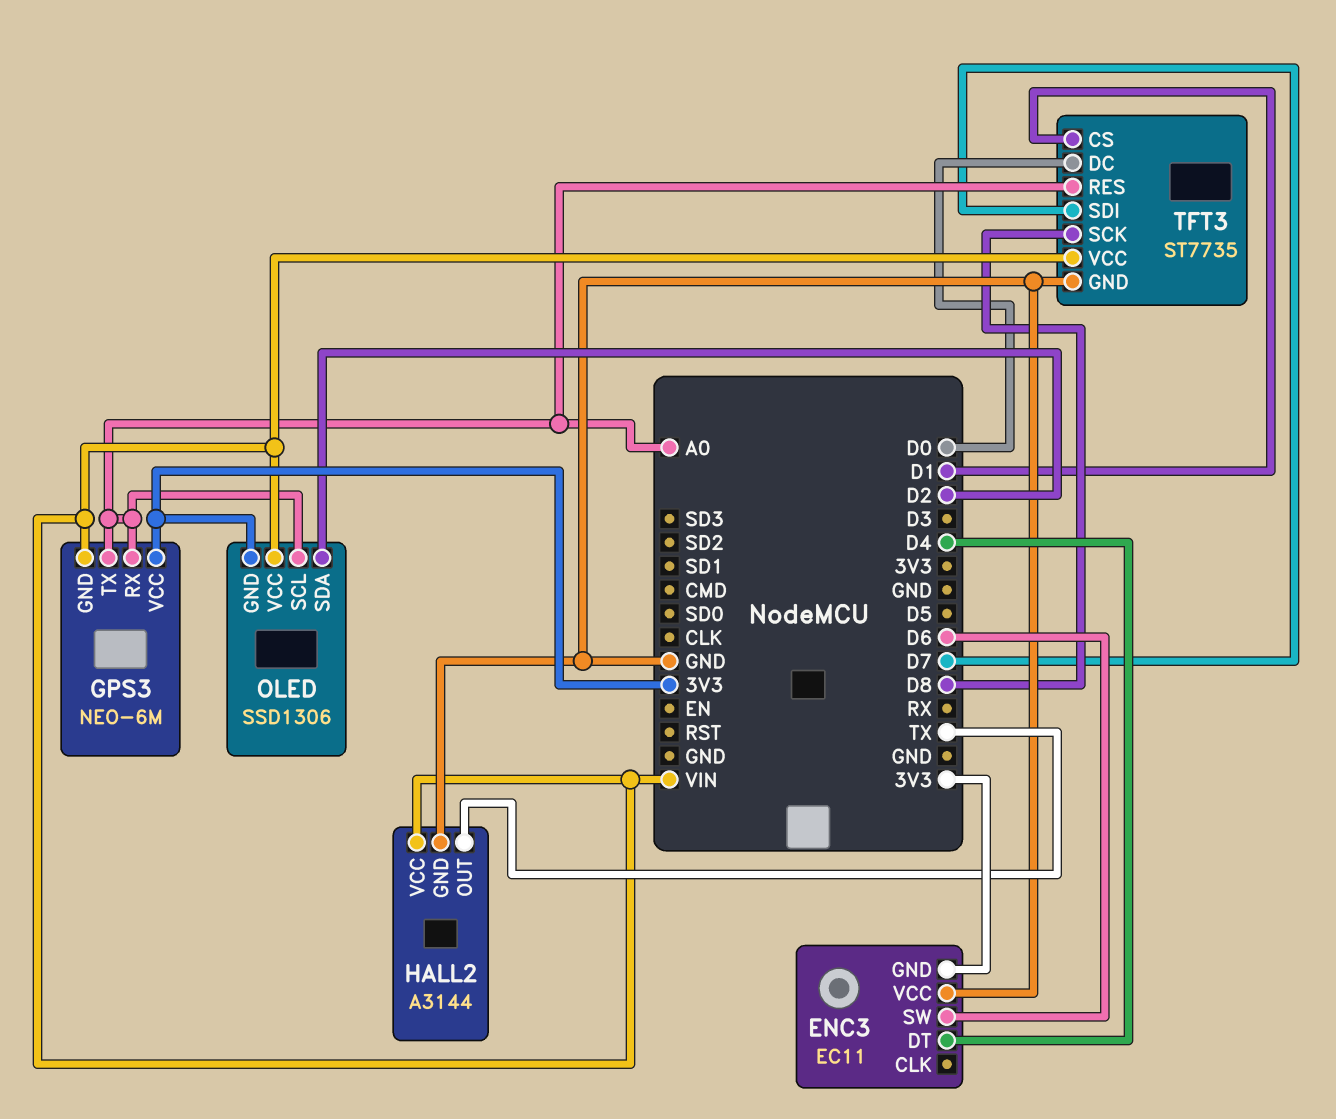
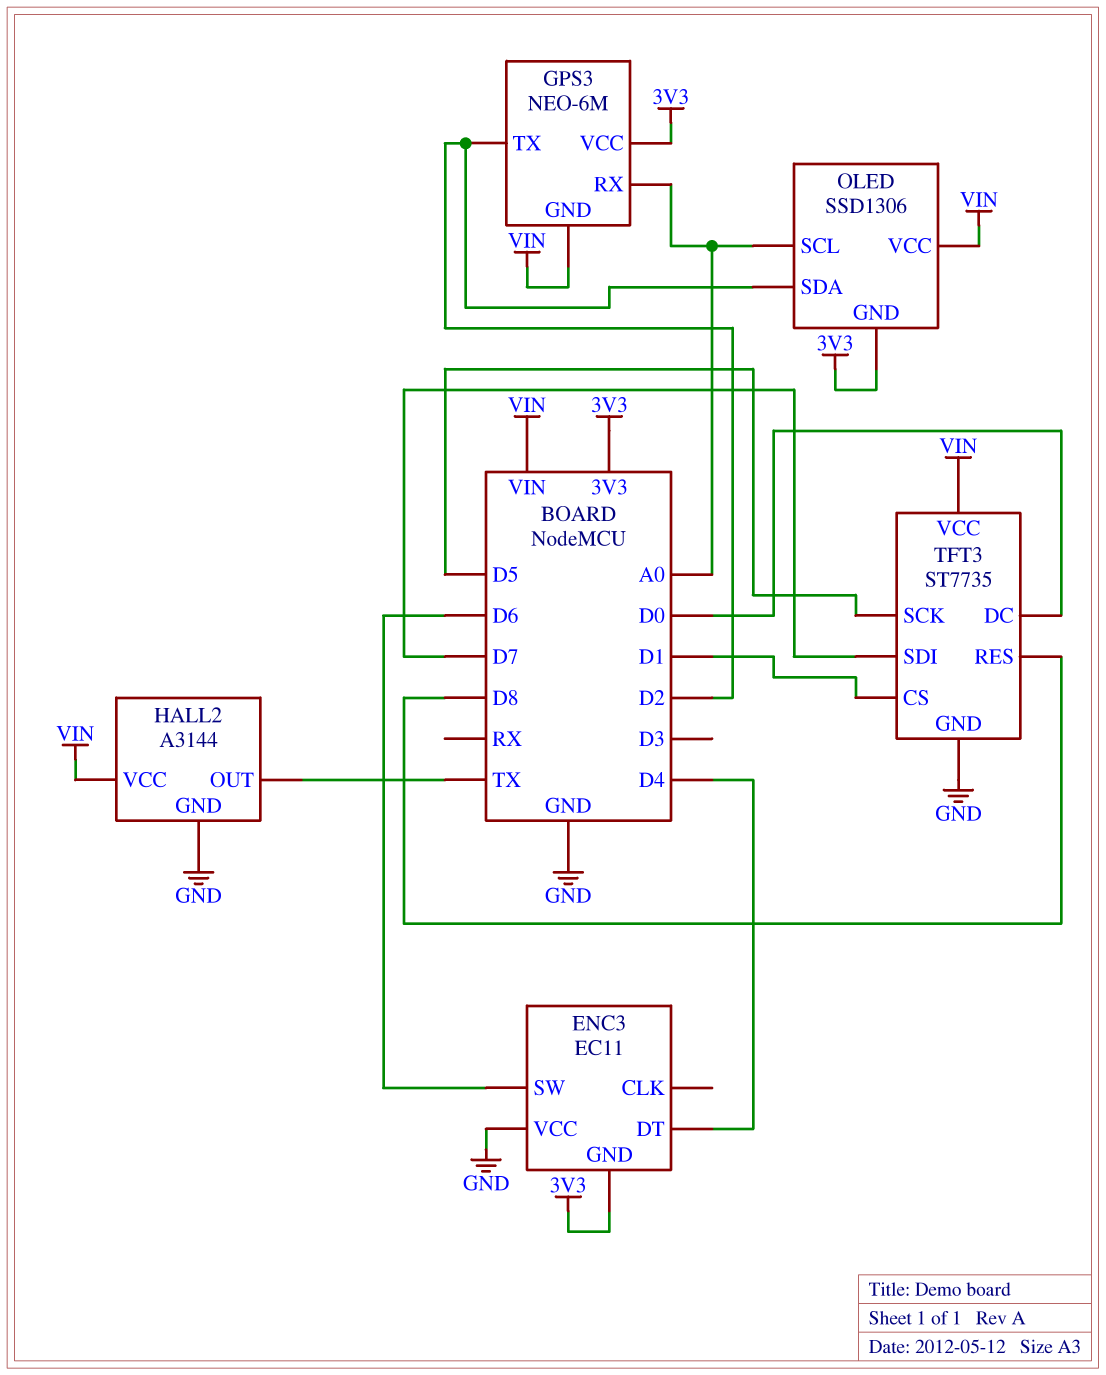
GPS3 pin TX: A0 -> D2
TFT3 pin RES: A0 -> D8
TFT3 pin SCK: D8 -> D5

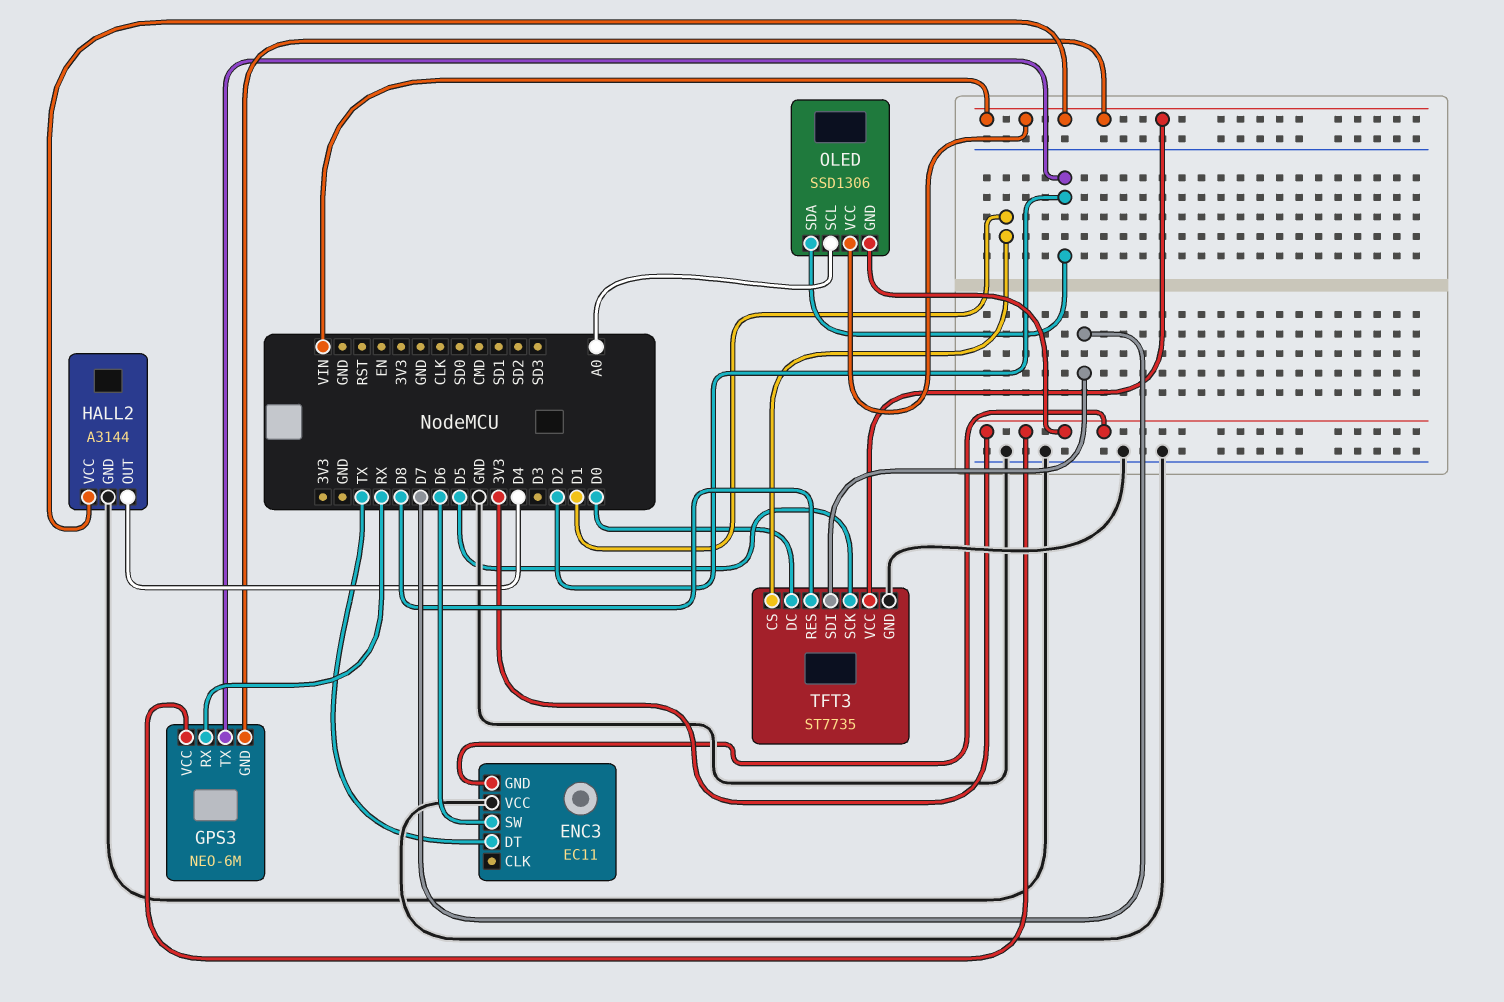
ENC3 pin DT: D4 -> TX
GPS3 pin RX: A0 -> RX
HALL2 pin OUT: TX -> D4

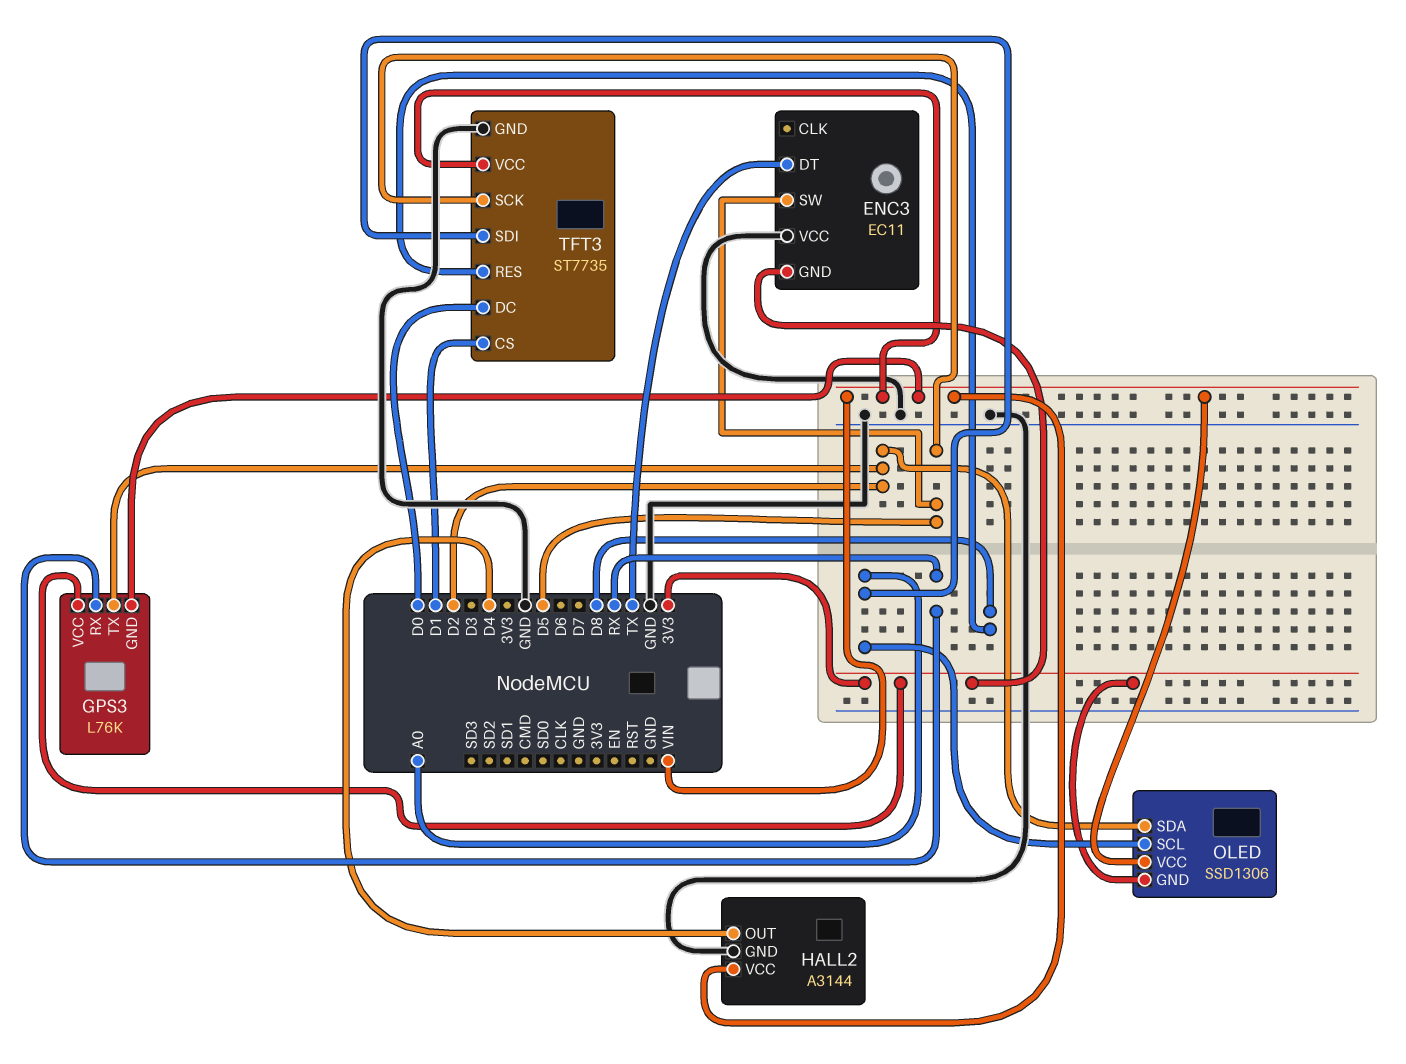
ENC3 pin SW: D6 -> D5
GPS3: NEO-6M -> L76K
TFT3 pin SDI: D7 -> A0

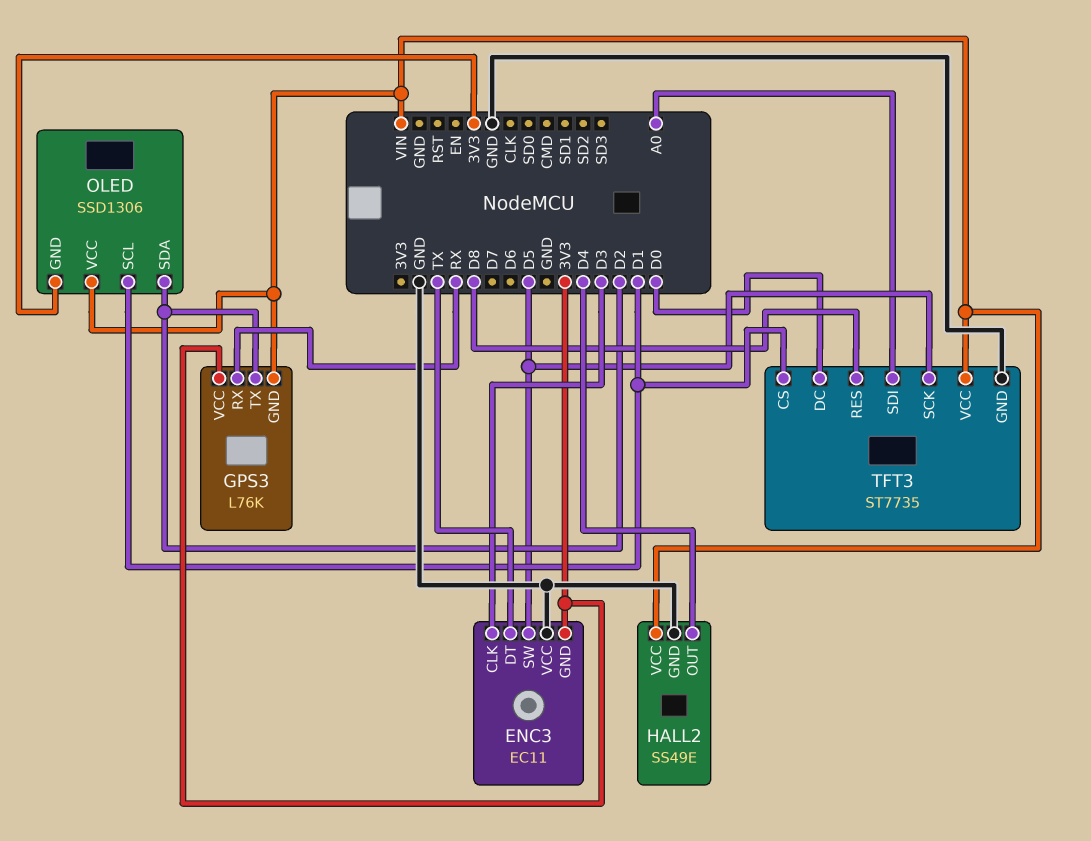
ENC3 pin CLK: none -> D3
HALL2: A3144 -> SS49E
OLED pin SCL: A0 -> D1

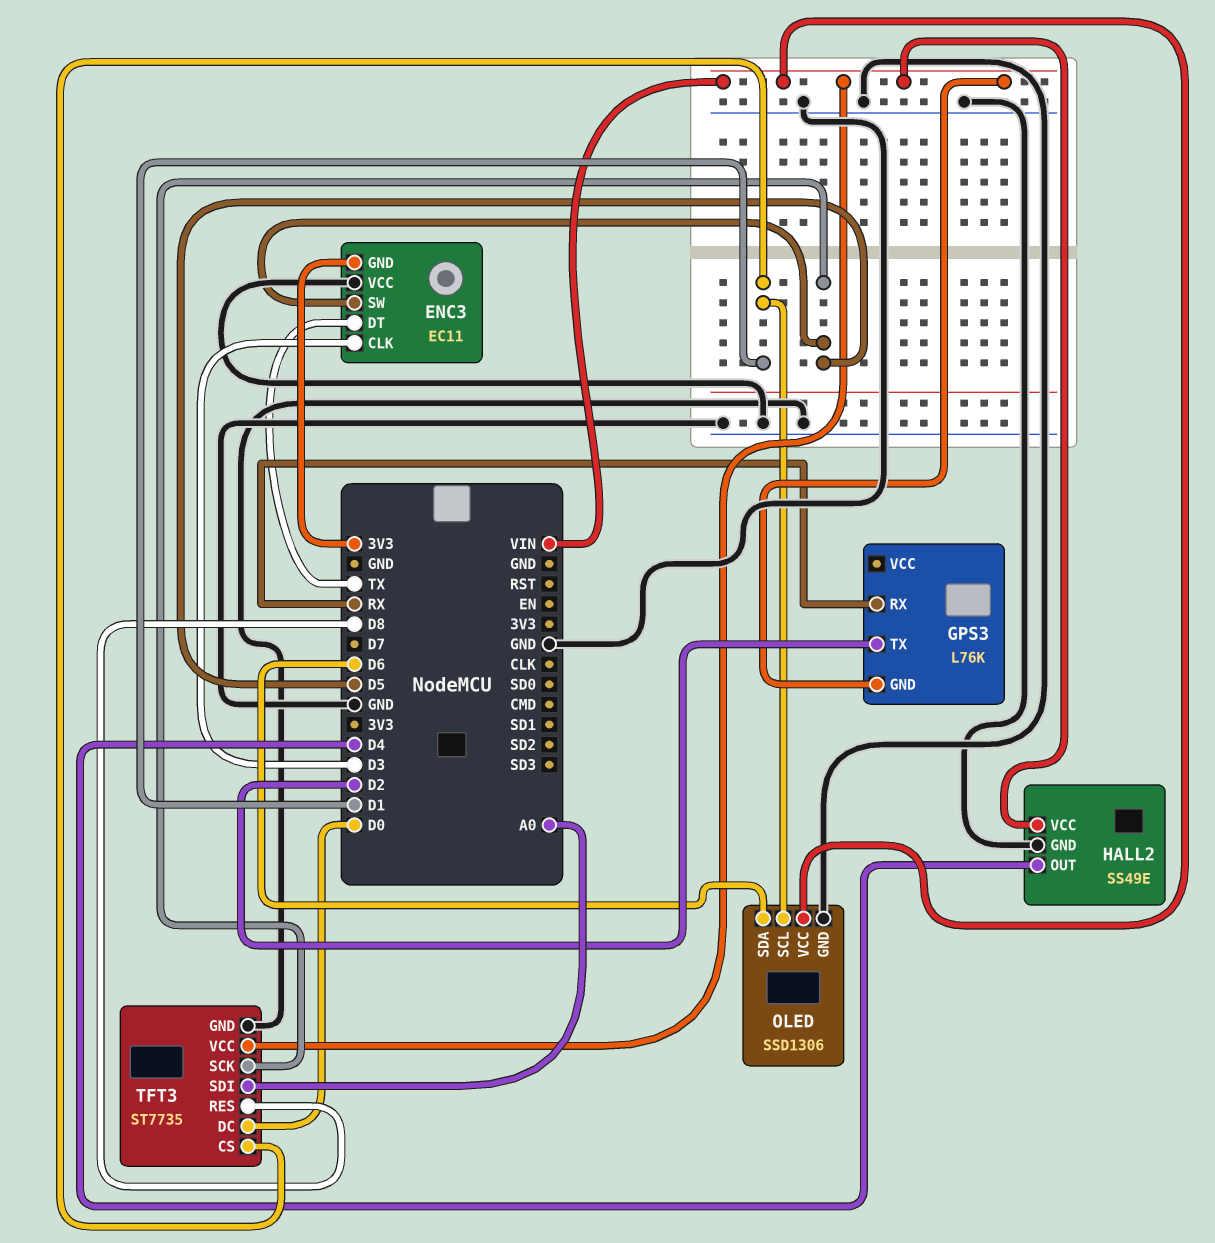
GPS3 pin VCC: 3V3 -> none
OLED pin GND: 3V3 -> GND
OLED pin SDA: D2 -> D6

